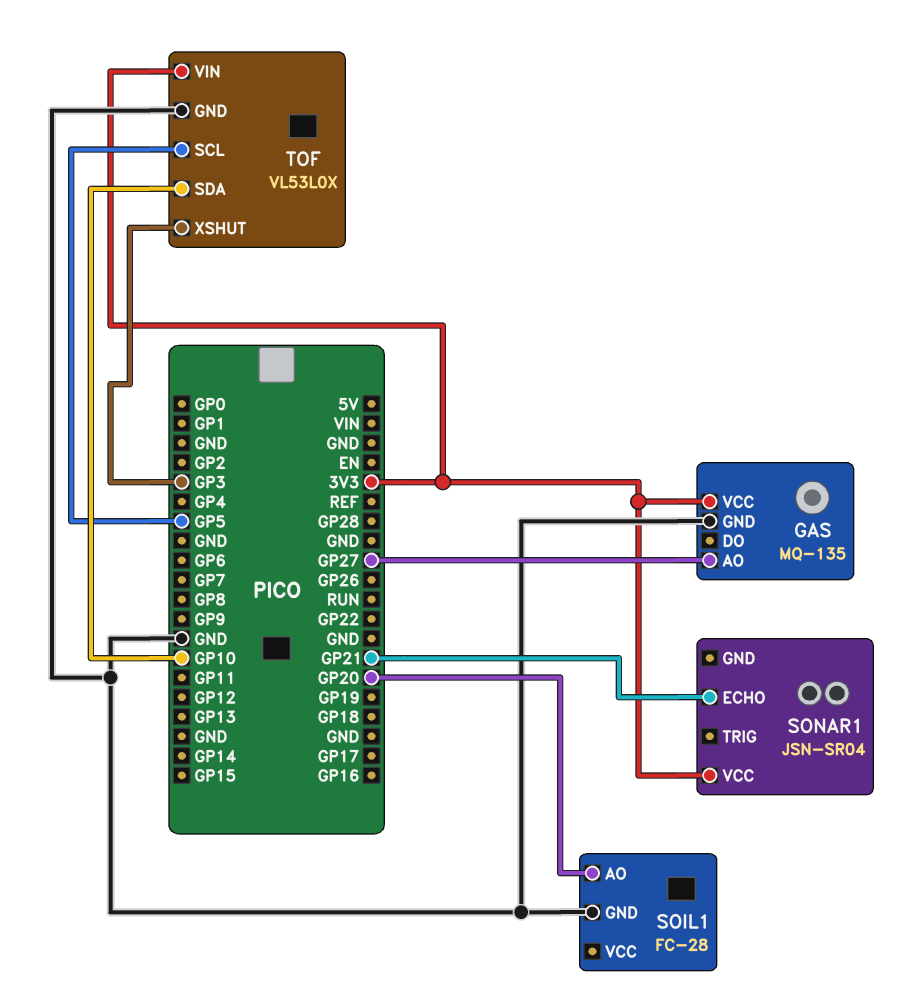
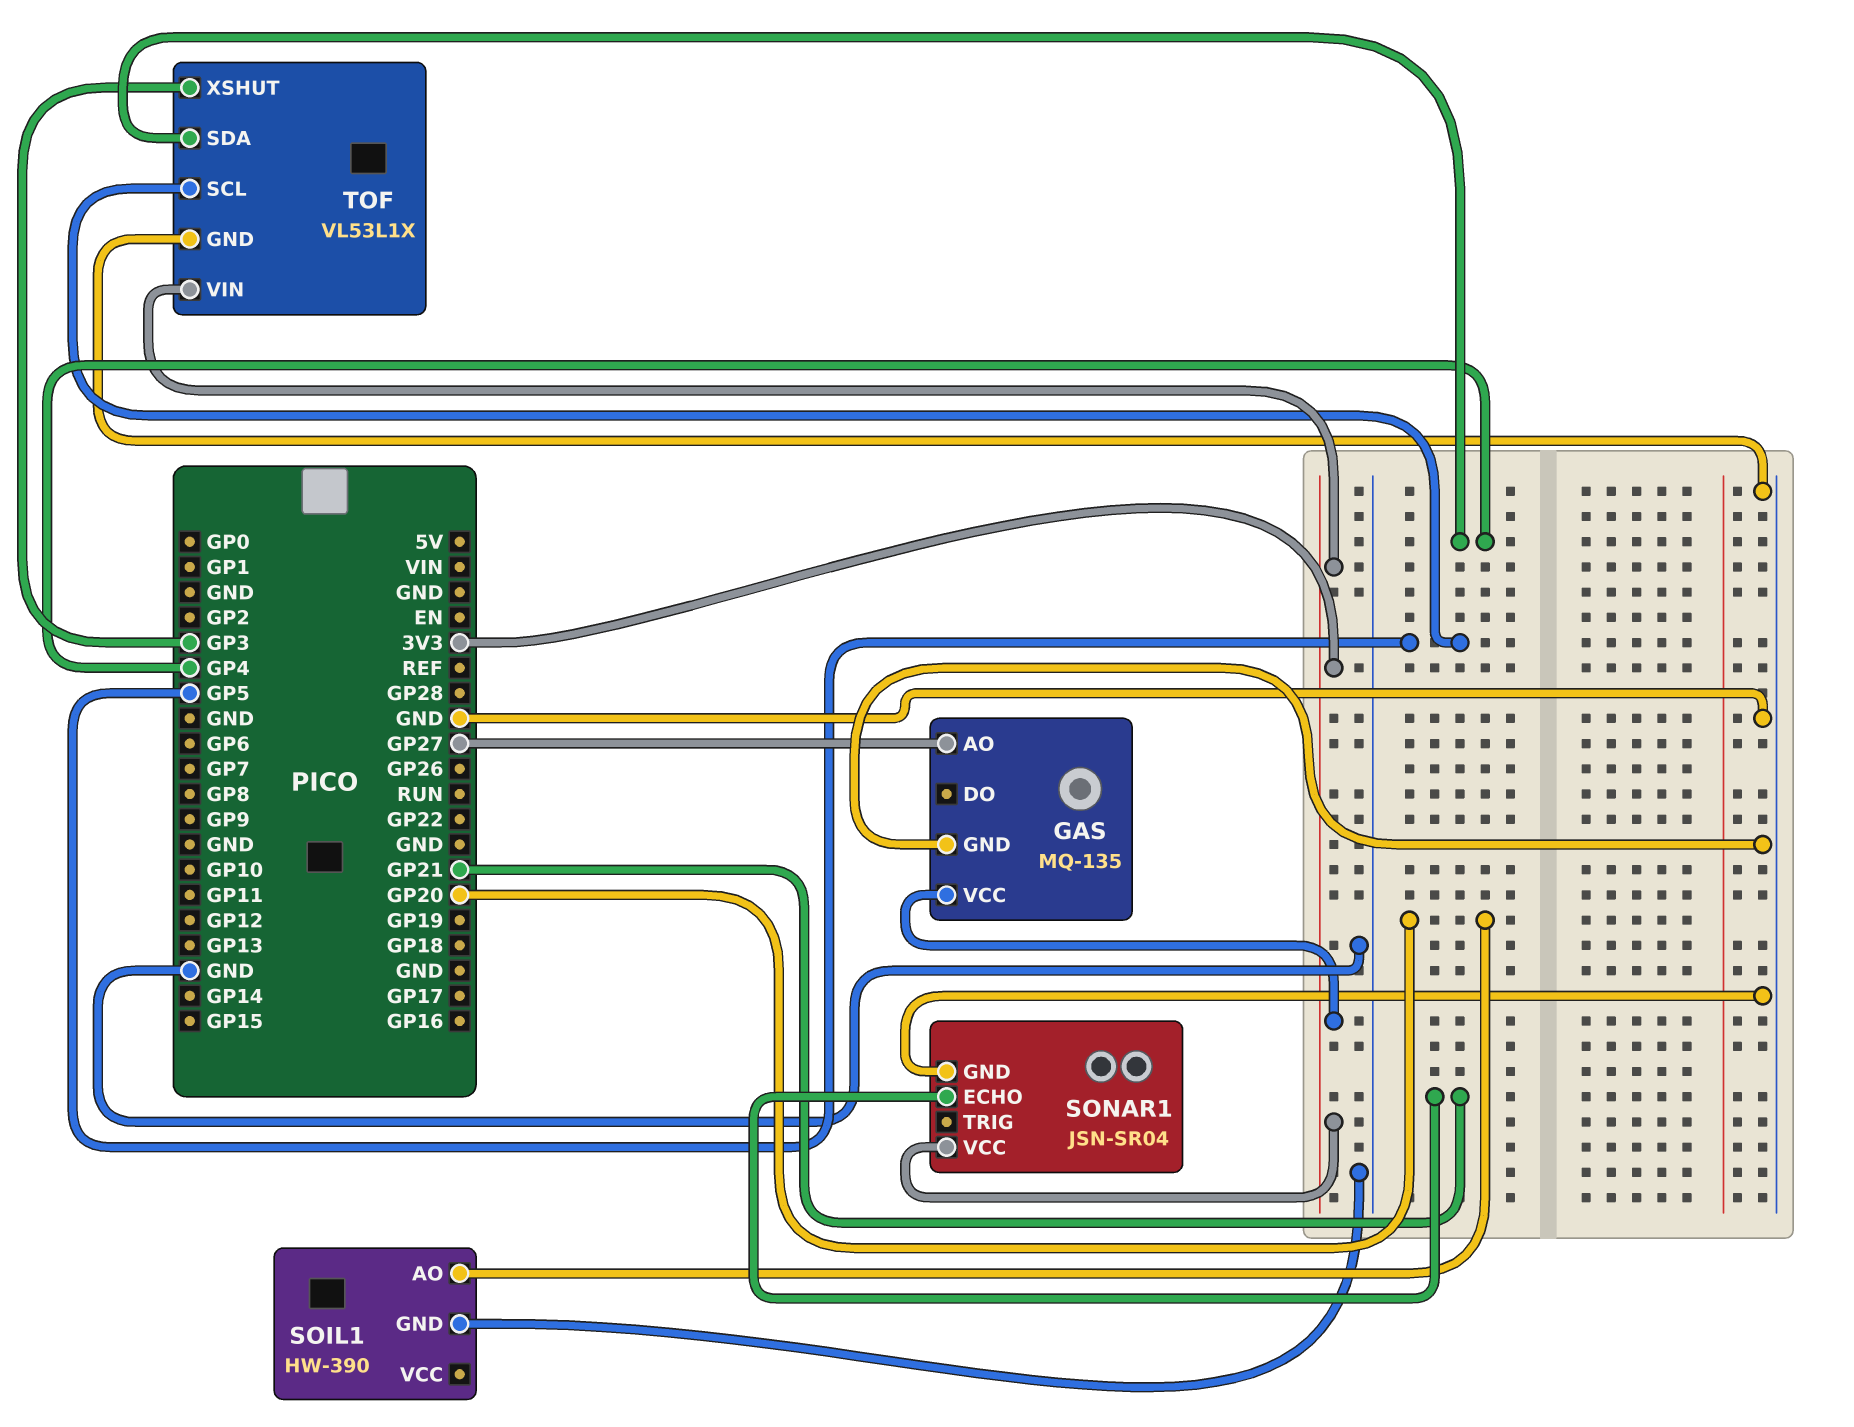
SOIL1: FC-28 -> HW-390
SONAR1 pin GND: none -> GND
TOF: VL53L0X -> VL53L1X
TOF pin SDA: GP10 -> GP4

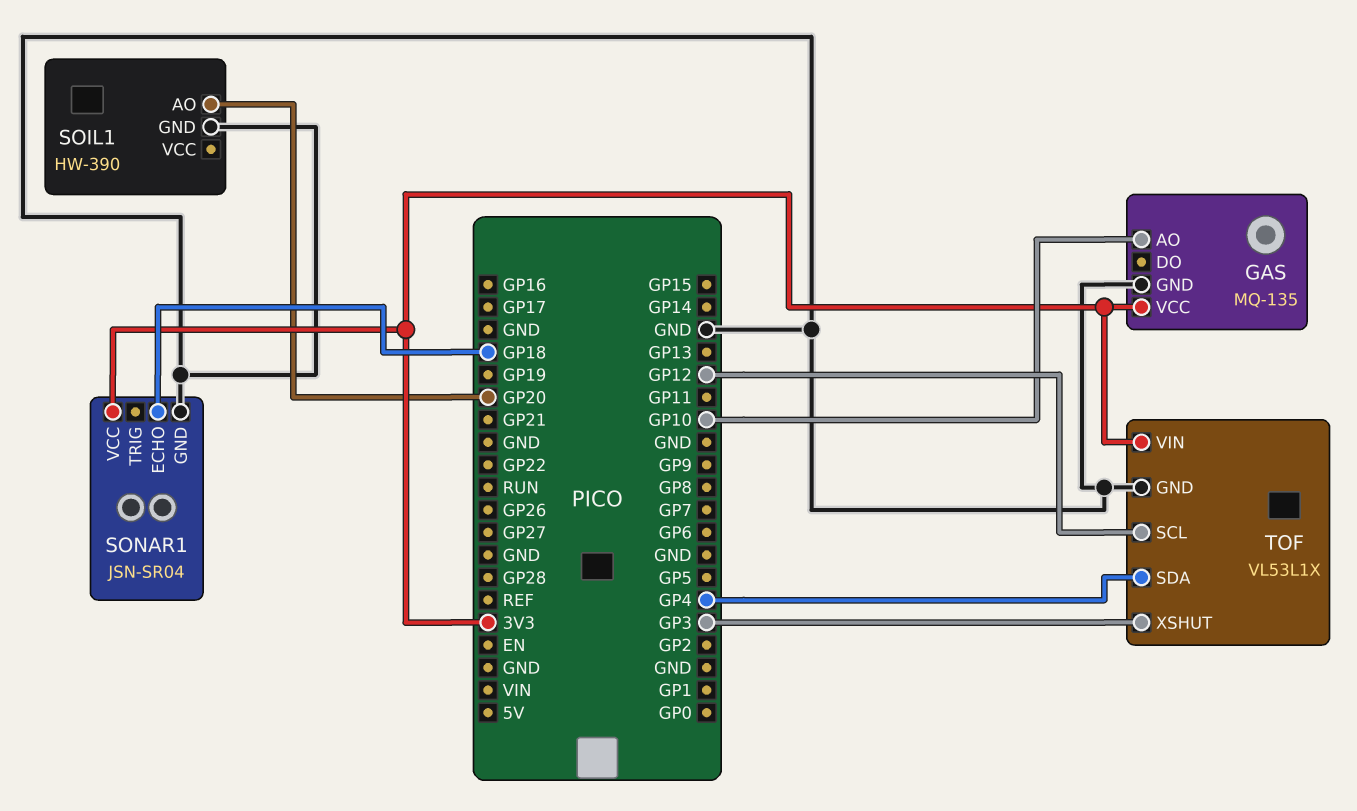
GAS pin AO: GP27 -> GP10
SONAR1 pin ECHO: GP21 -> GP18
TOF pin SCL: GP5 -> GP12

